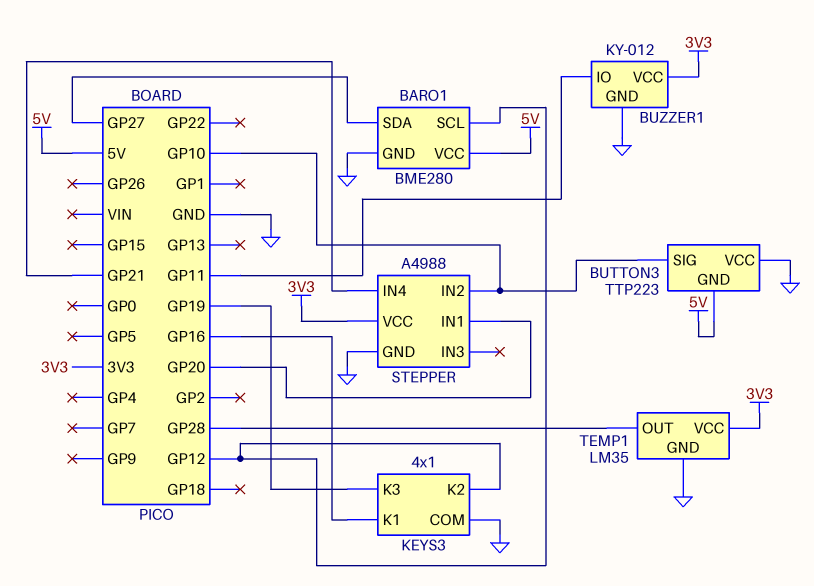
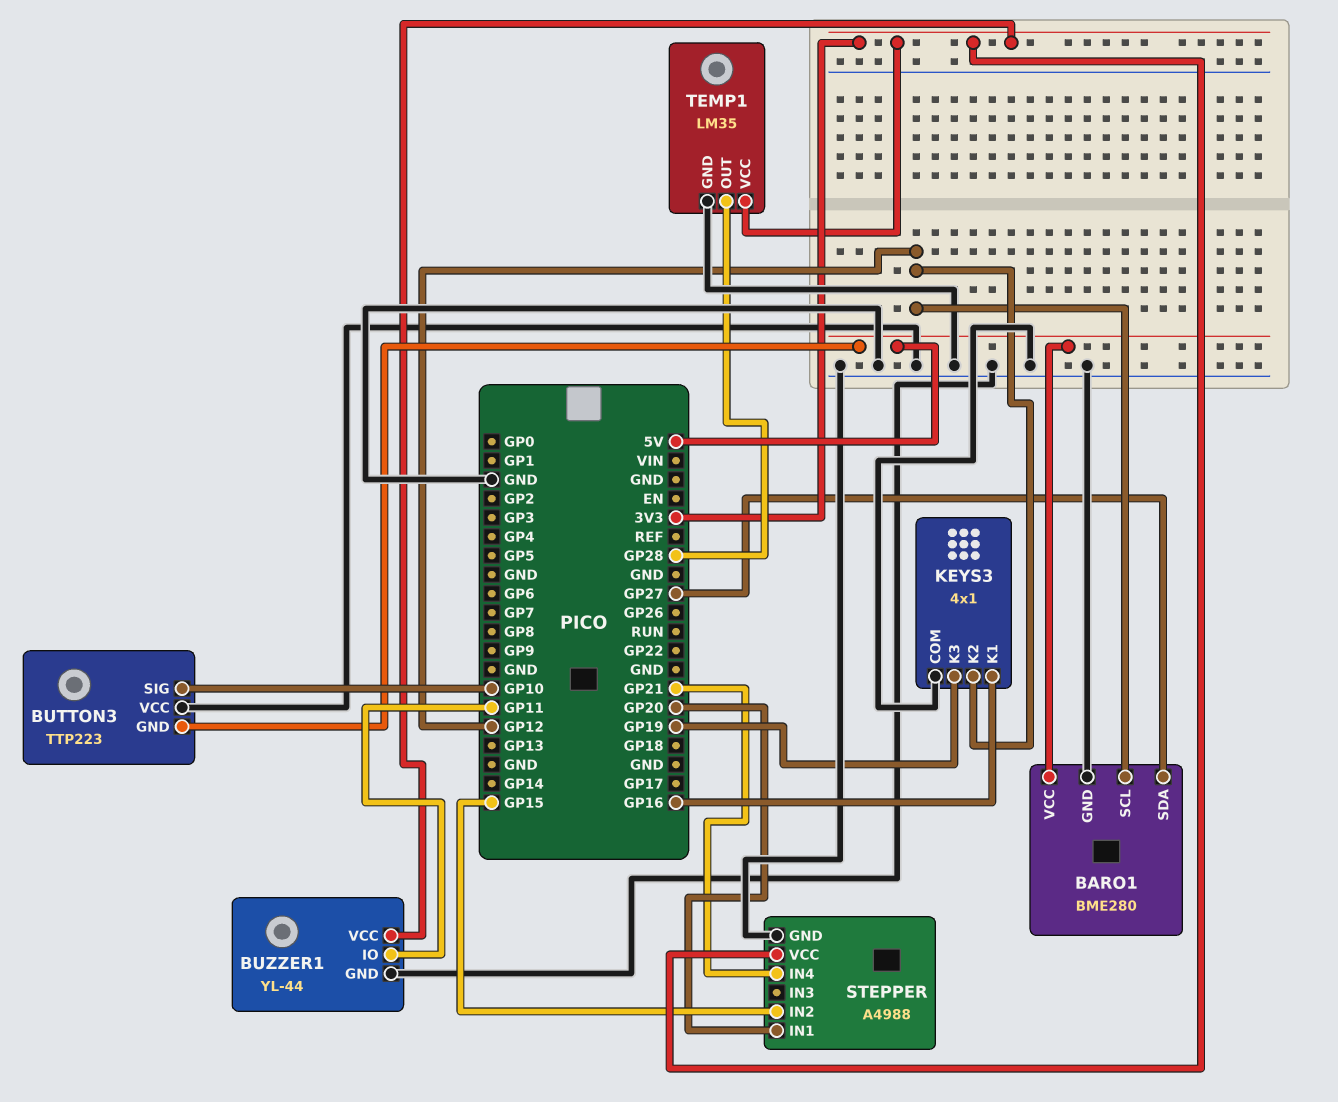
BUZZER1: KY-012 -> YL-44
STEPPER pin IN2: GP10 -> GP15

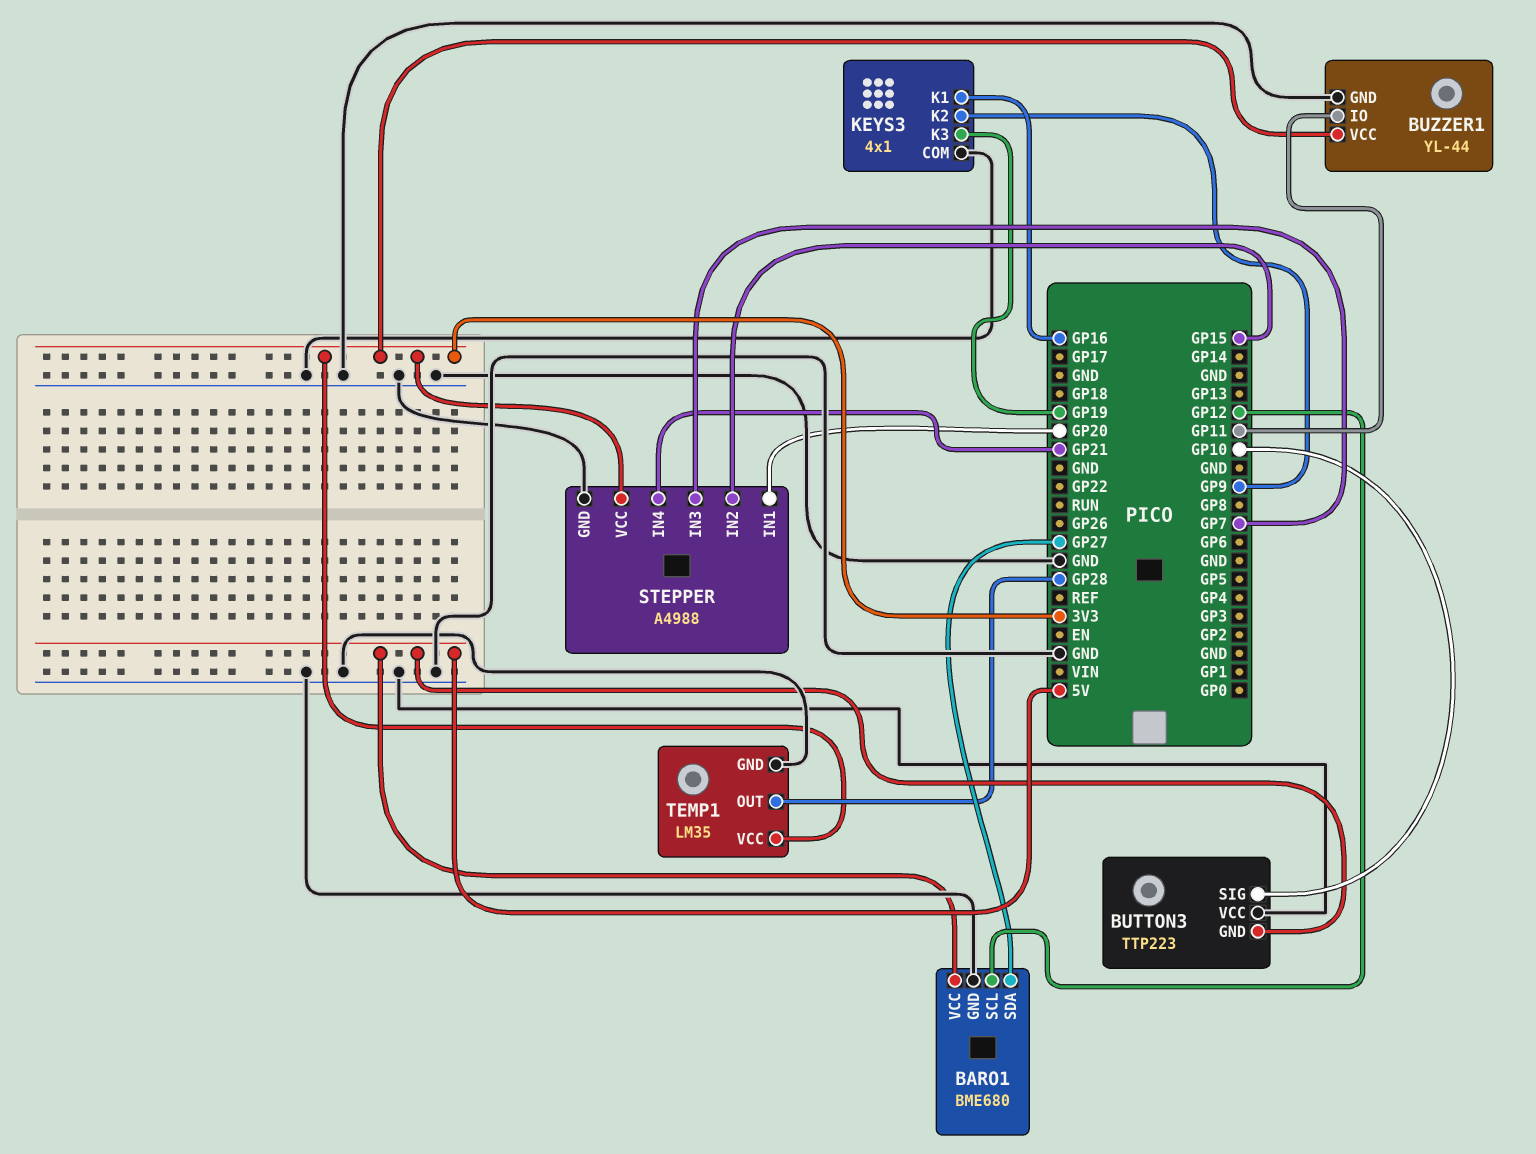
BARO1: BME280 -> BME680
KEYS3 pin K2: GP12 -> GP9
STEPPER pin IN3: none -> GP7

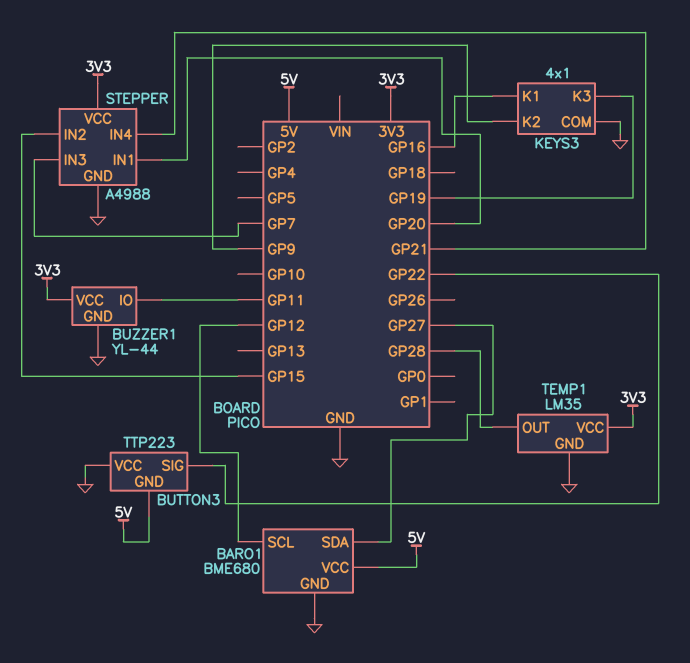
BUTTON3 pin SIG: GP10 -> GP22

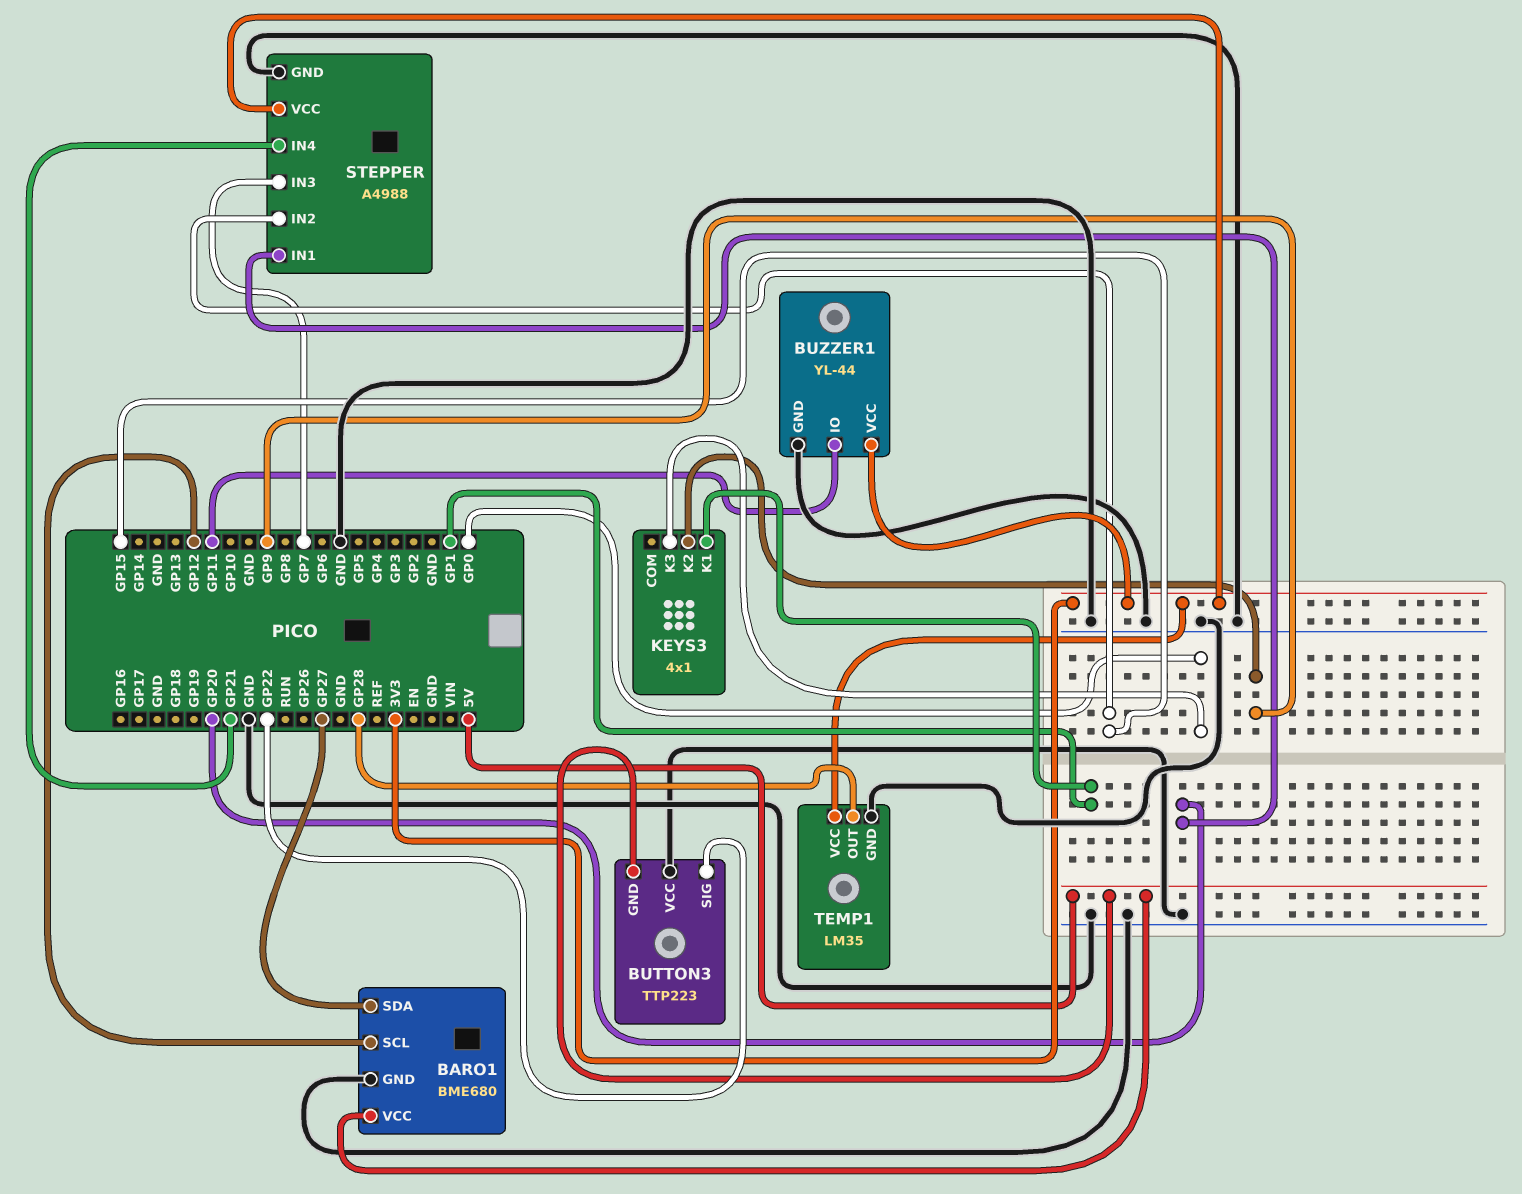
KEYS3 pin COM: GND -> none
KEYS3 pin K1: GP16 -> GP1
KEYS3 pin K3: GP19 -> GP0

